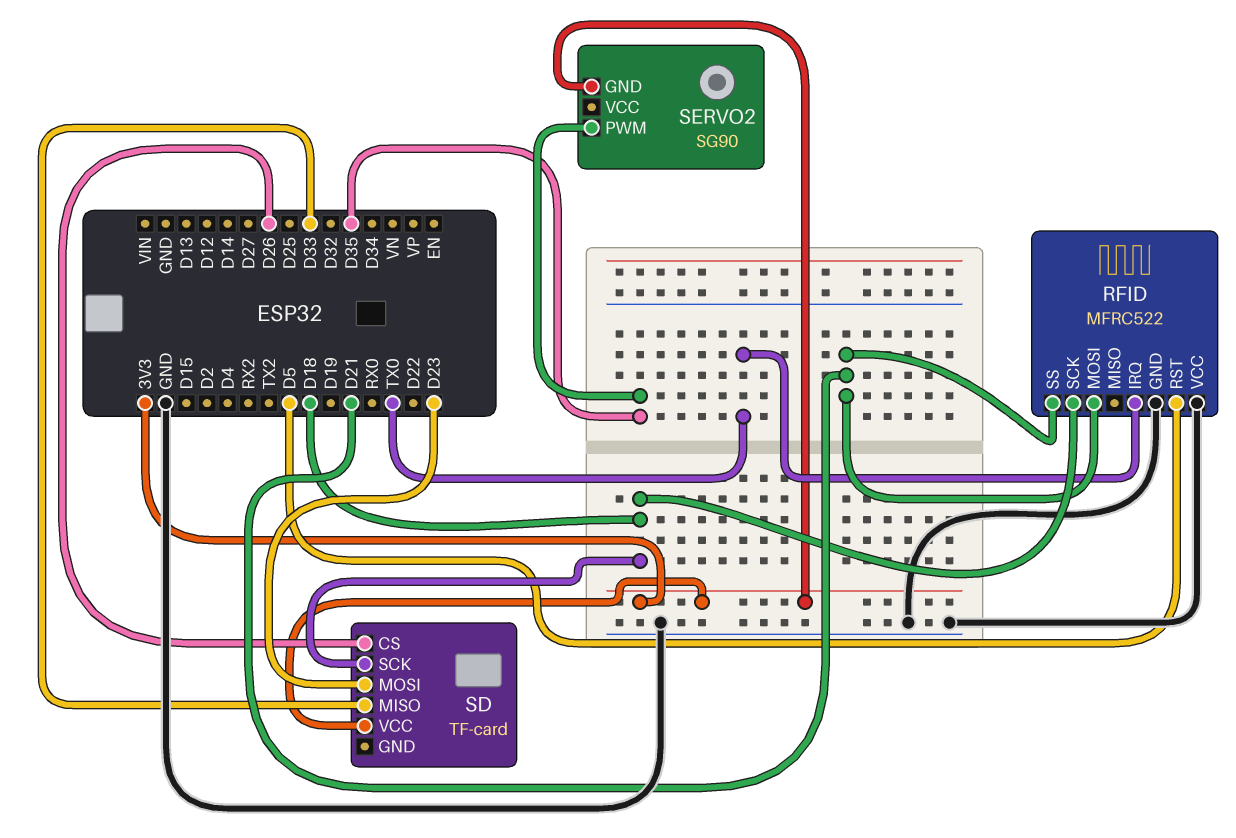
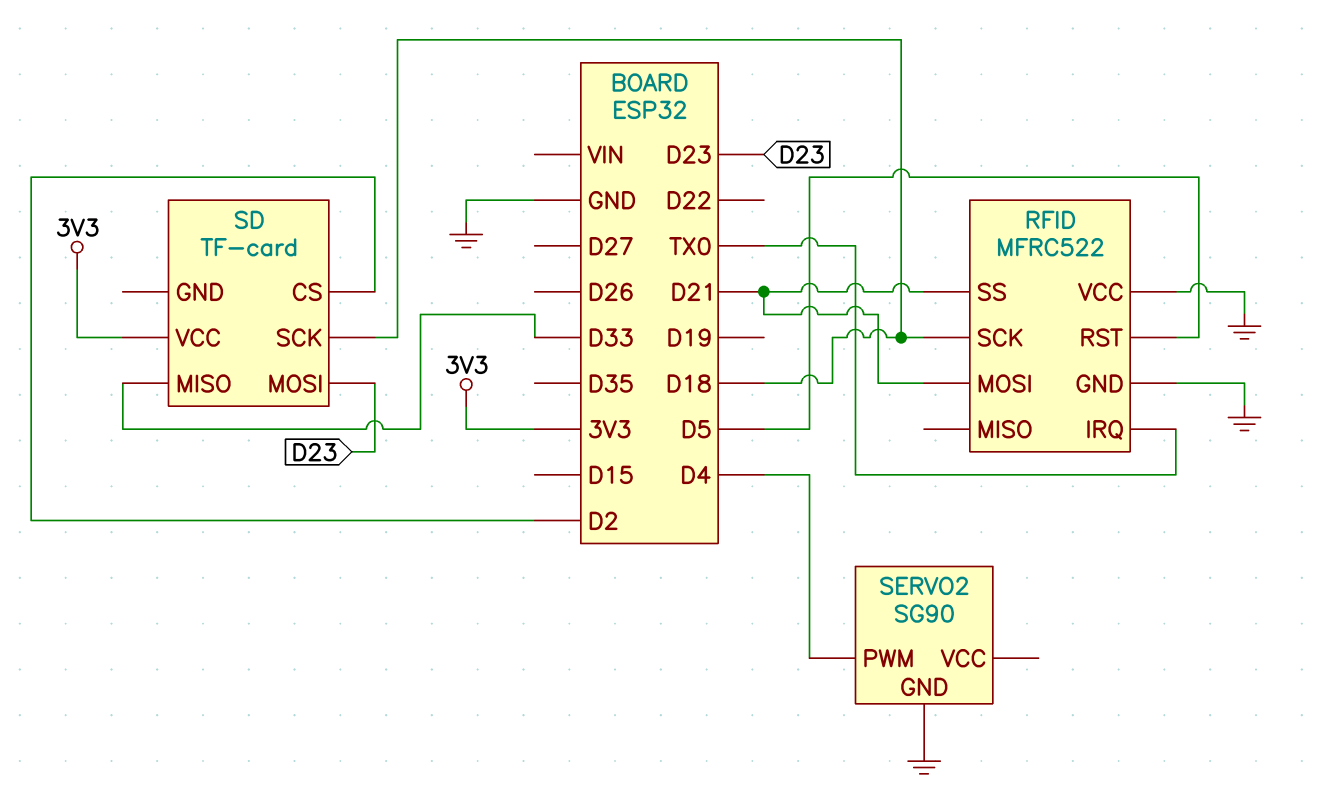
SD pin CS: D26 -> D2
SERVO2 pin GND: 3V3 -> GND
SERVO2 pin PWM: D35 -> D4

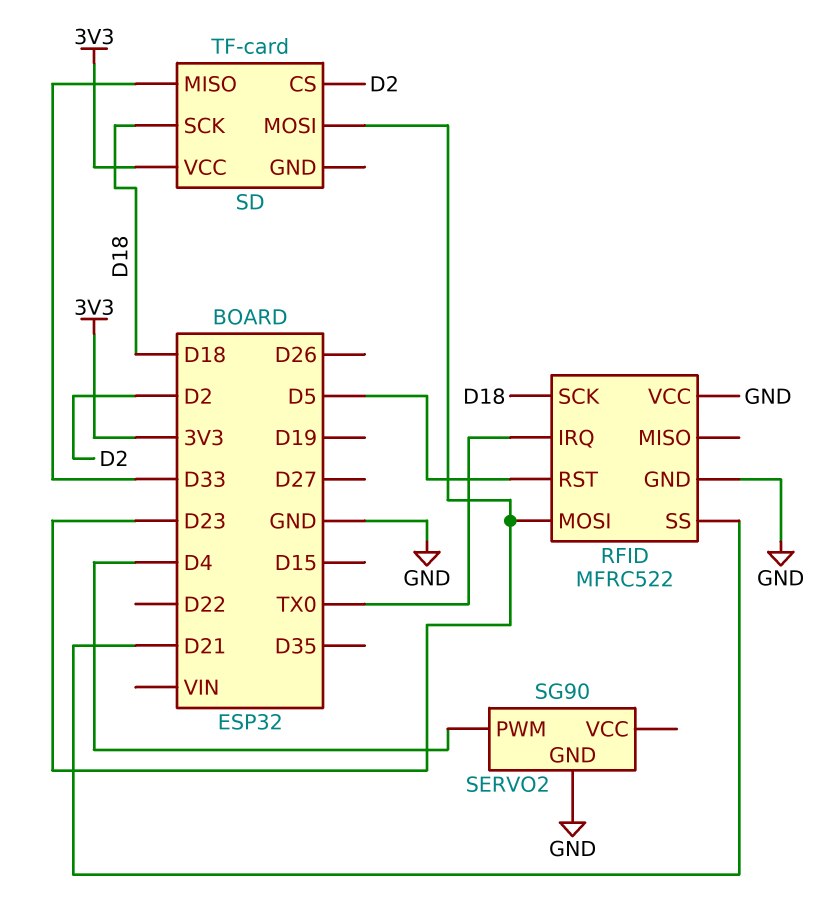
RFID pin MOSI: D21 -> D23

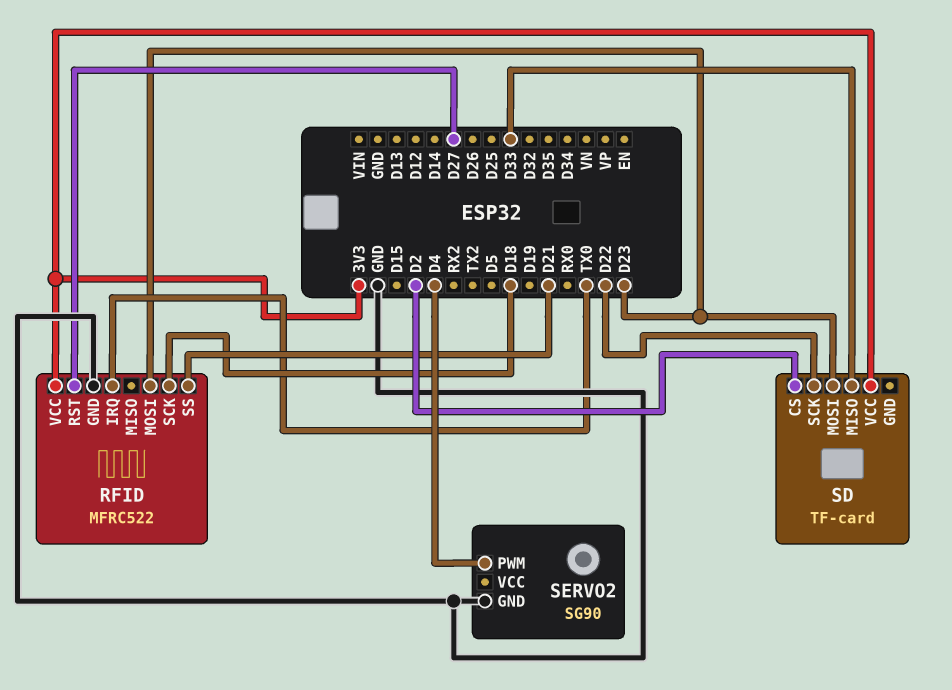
RFID pin RST: D5 -> D27
RFID pin VCC: GND -> 3V3
SD pin SCK: D18 -> D22

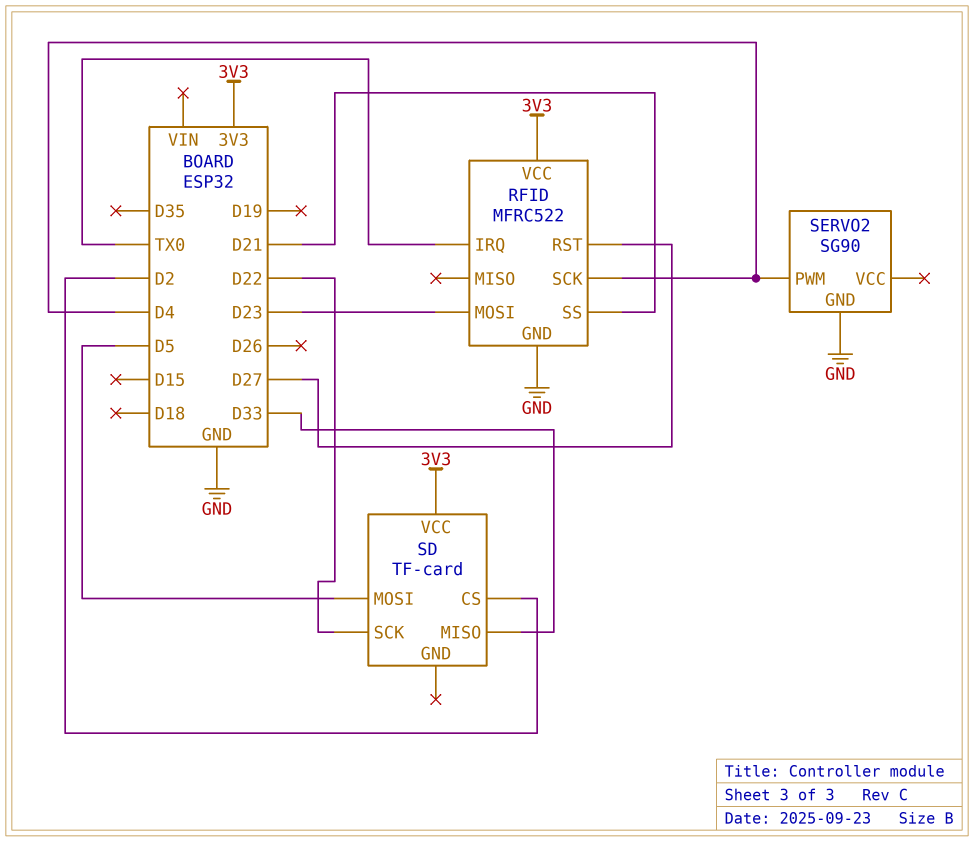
RFID pin SCK: D18 -> D4
SD pin MOSI: D23 -> D5

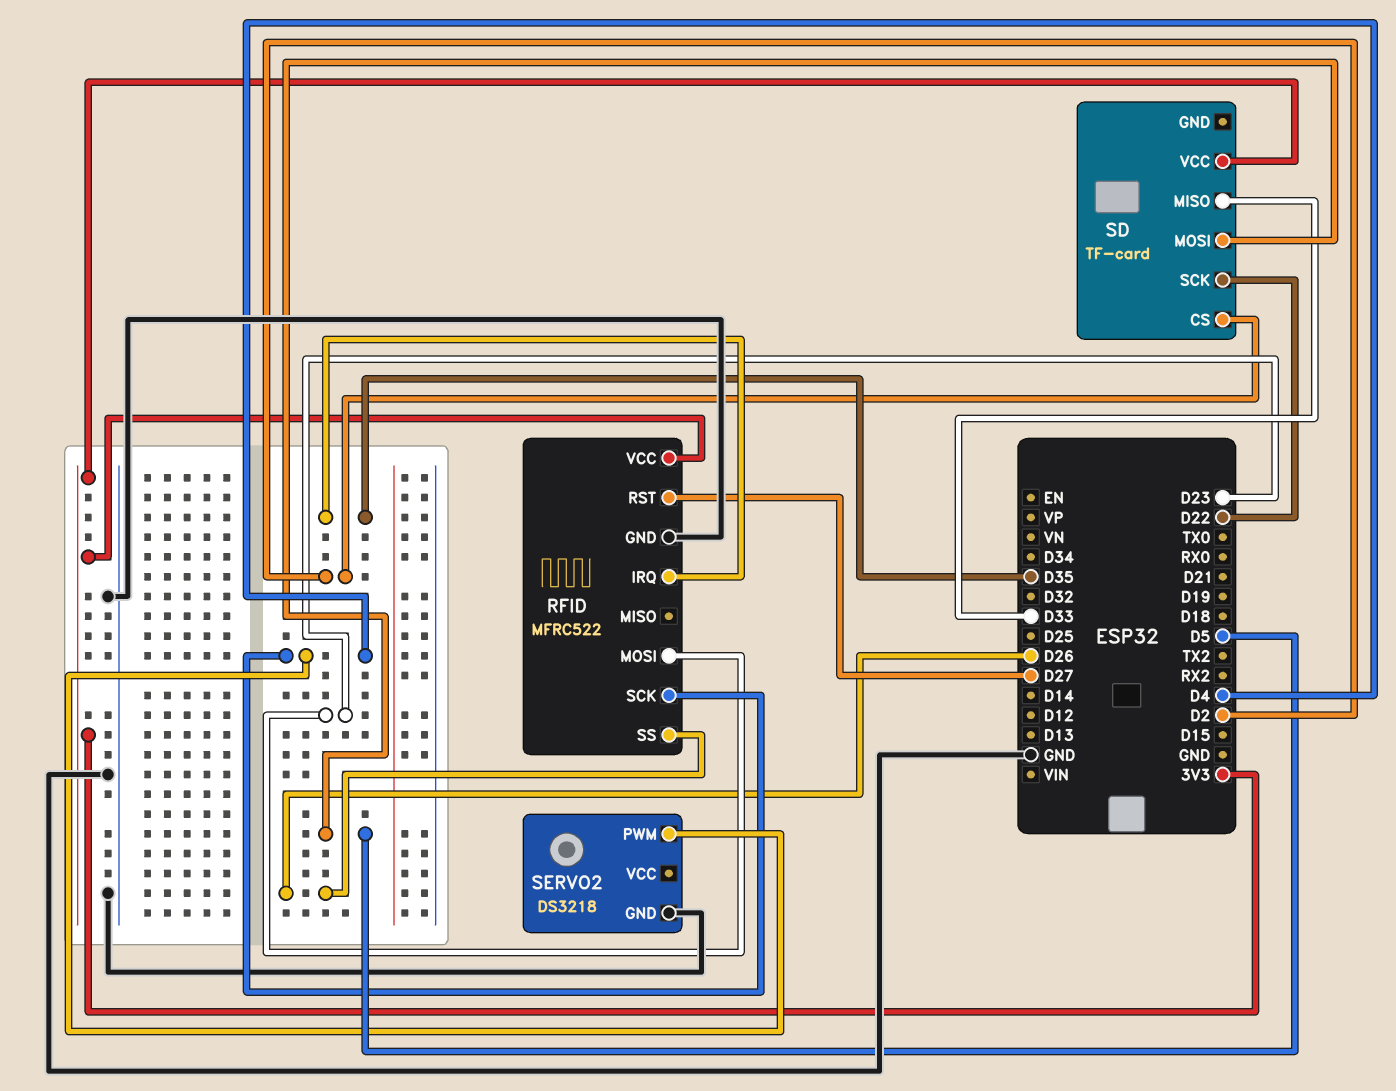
RFID pin IRQ: TX0 -> D35
RFID pin SS: D21 -> D26
SERVO2: SG90 -> DS3218

